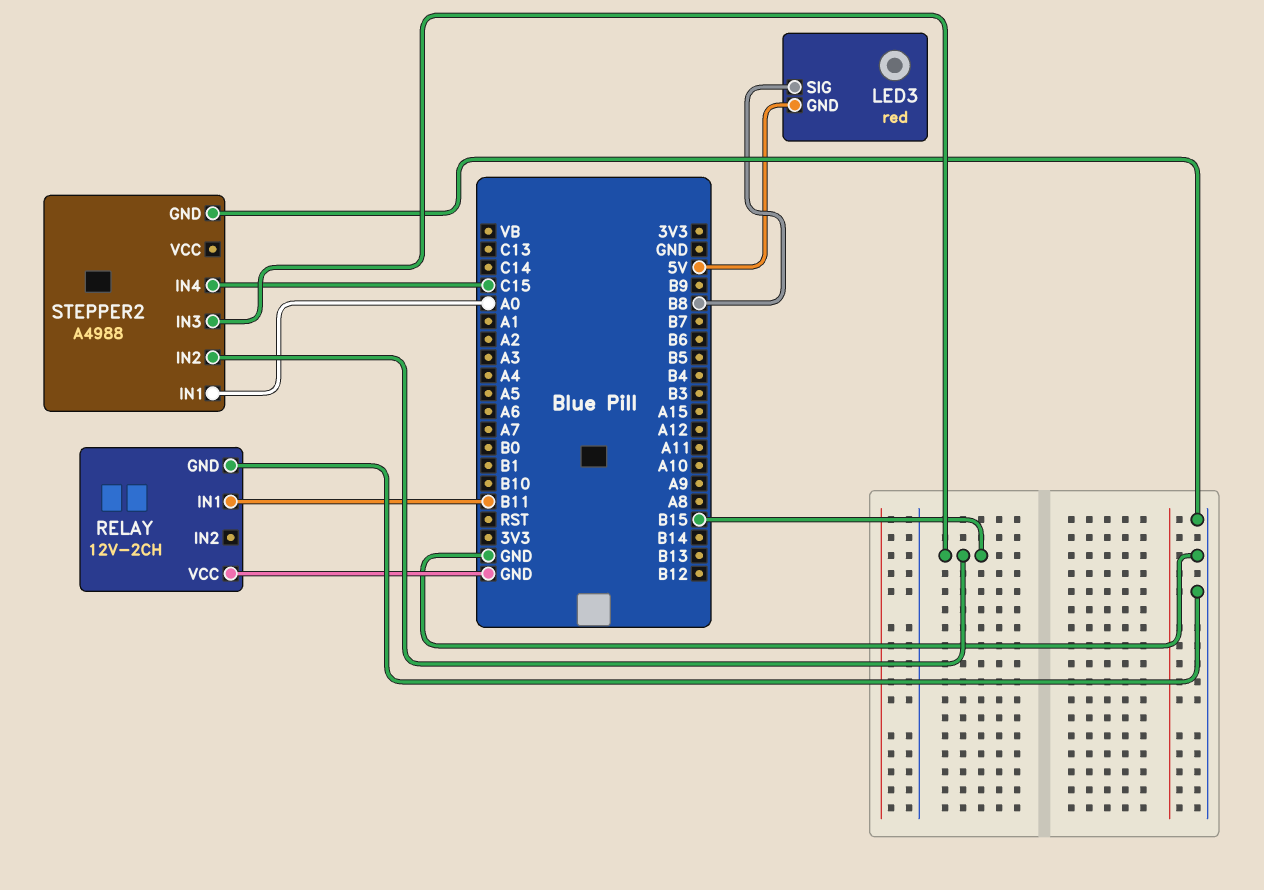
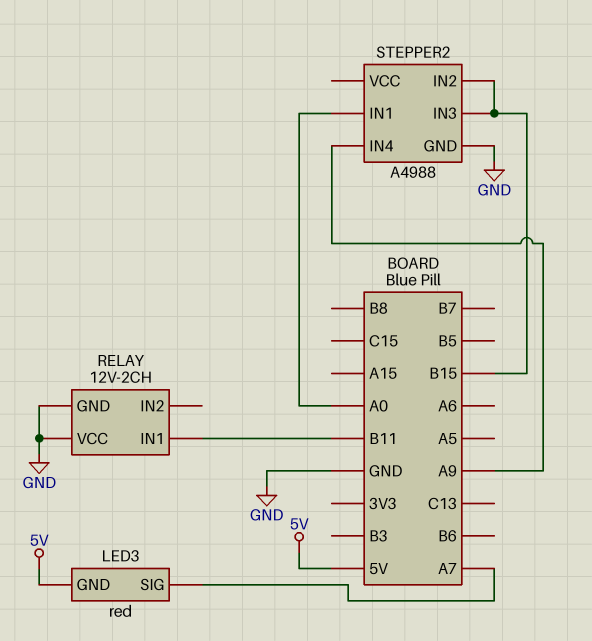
LED3 pin SIG: B8 -> A7
STEPPER2 pin IN4: C15 -> A9

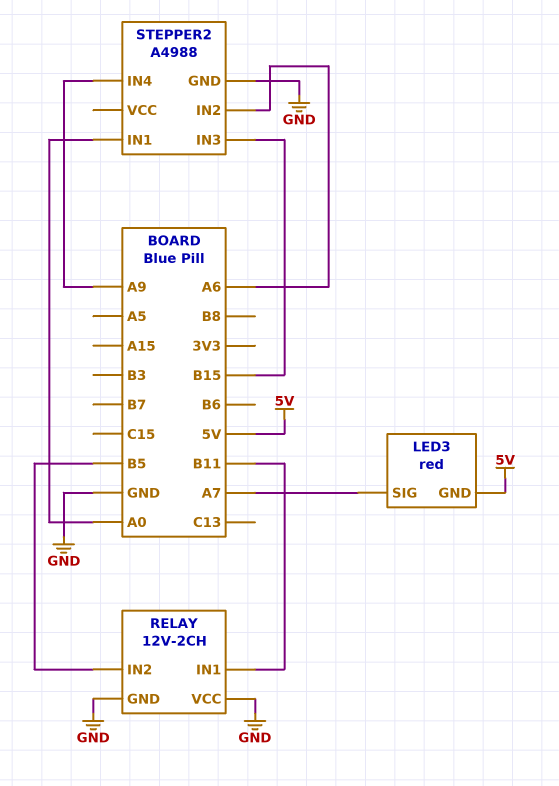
RELAY pin IN2: none -> B5
STEPPER2 pin IN2: B15 -> A6

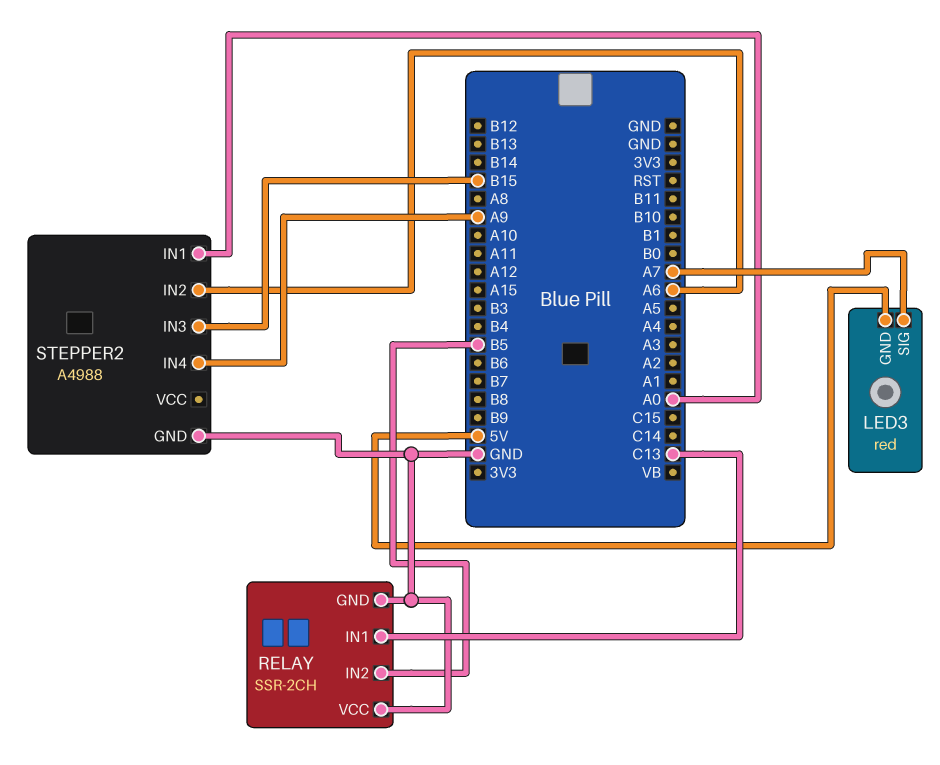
RELAY: 12V-2CH -> SSR-2CH
RELAY pin IN1: B11 -> C13

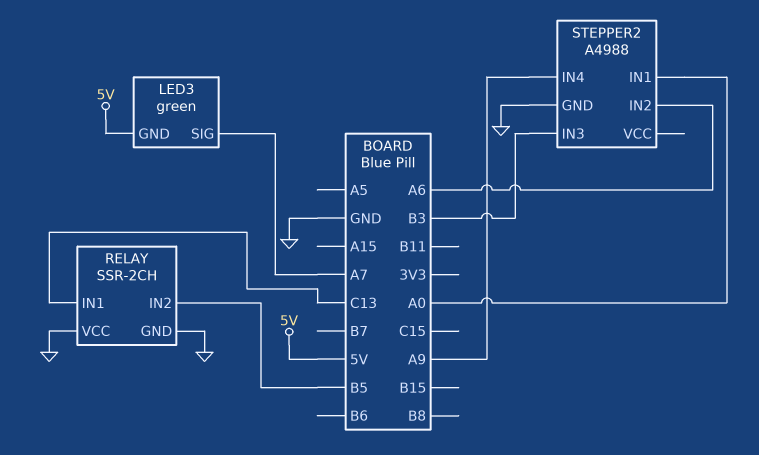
LED3: red -> green
STEPPER2 pin IN3: B15 -> B3

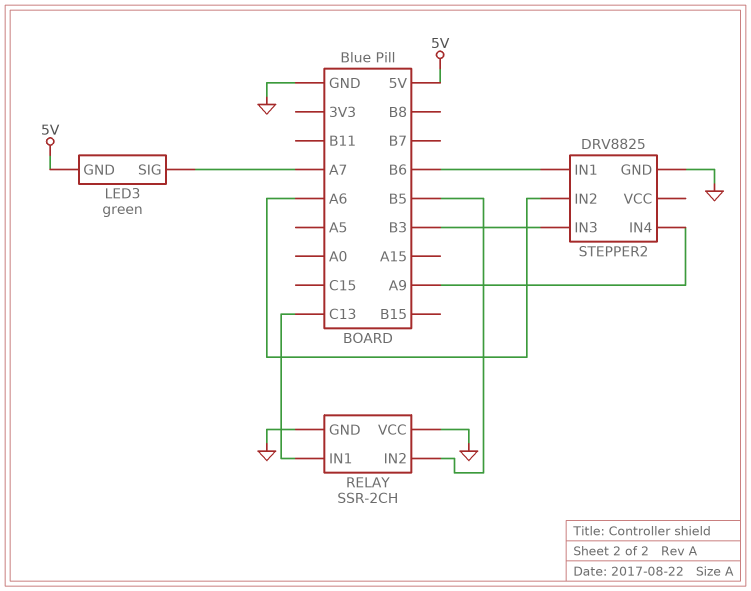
STEPPER2: A4988 -> DRV8825
STEPPER2 pin IN1: A0 -> B6

